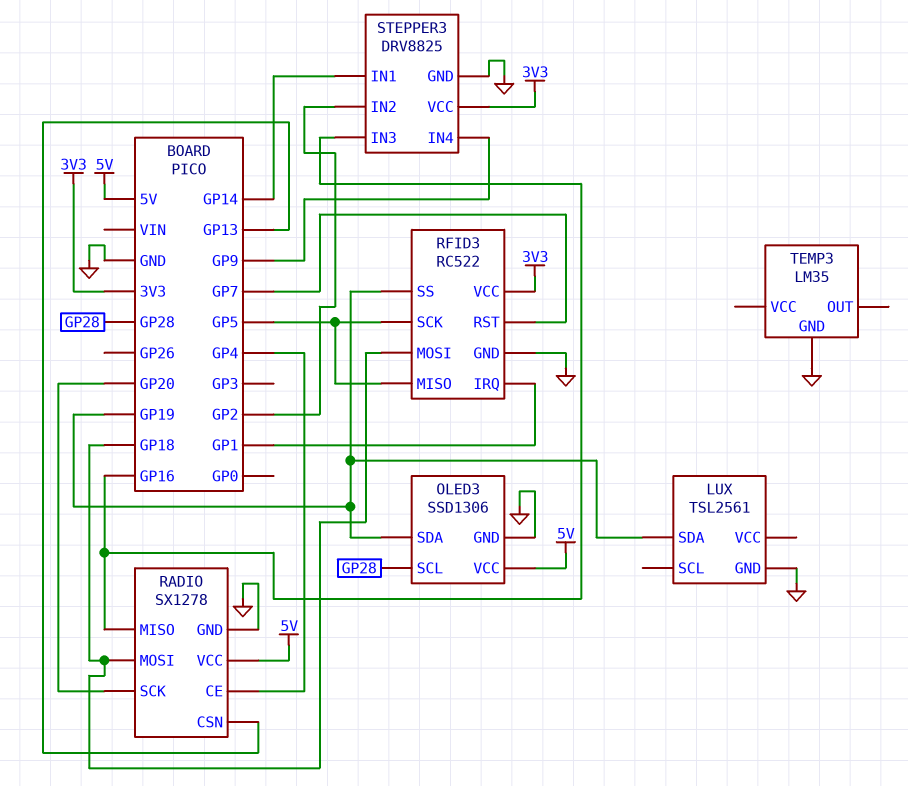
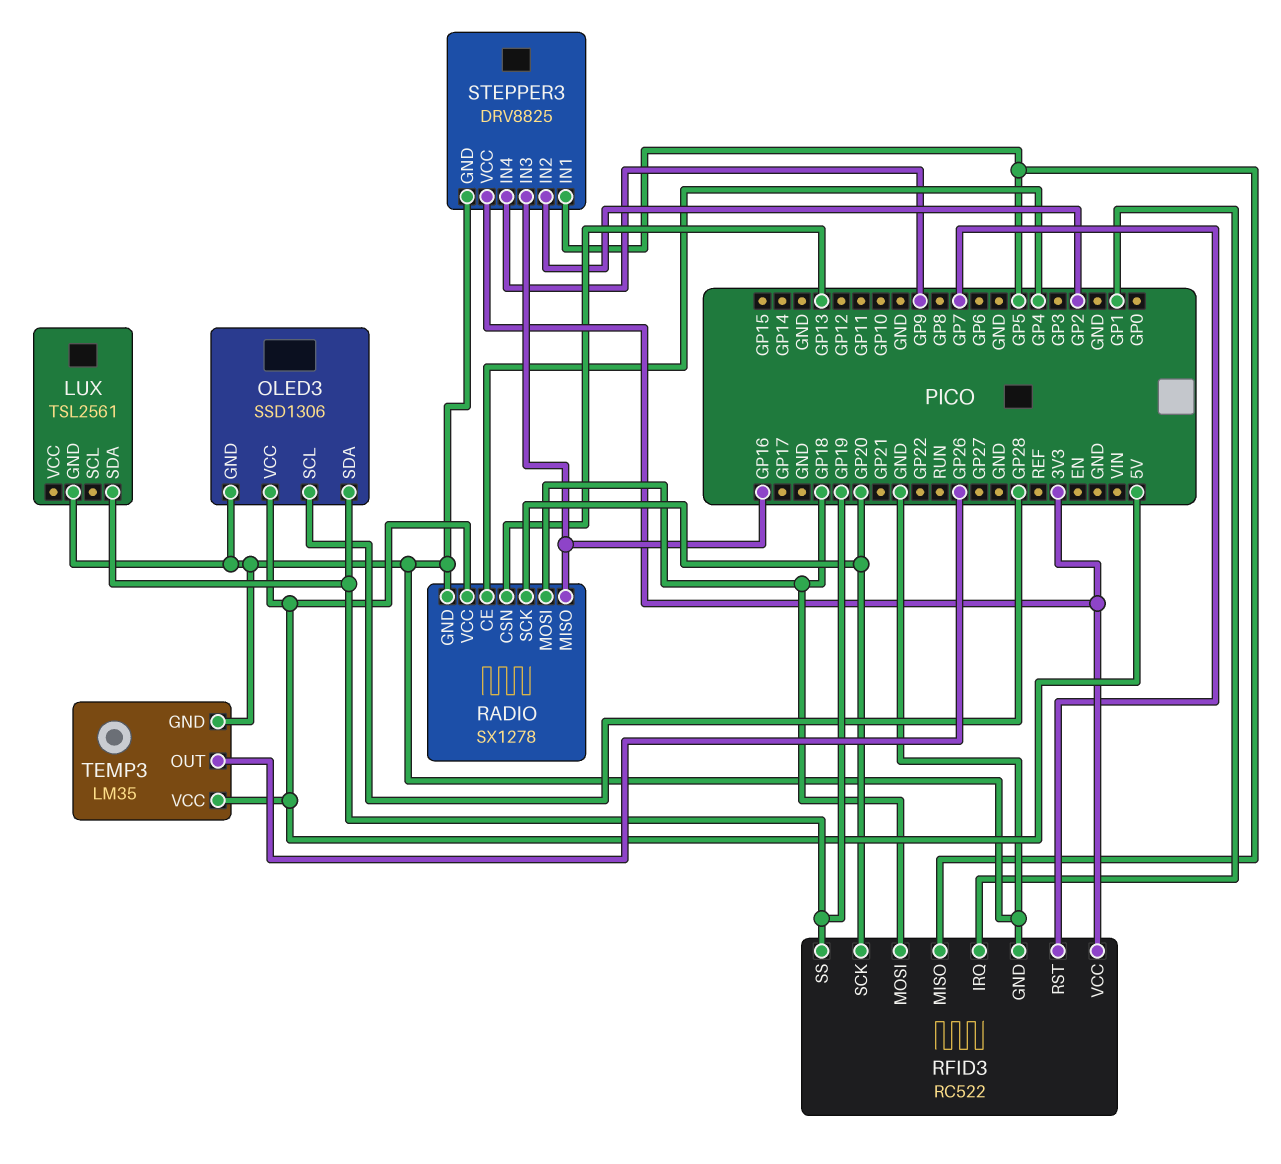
RFID3 pin SCK: GP5 -> GP20
STEPPER3 pin IN1: GP14 -> GP5
TEMP3 pin OUT: none -> GP26
TEMP3 pin VCC: none -> 5V

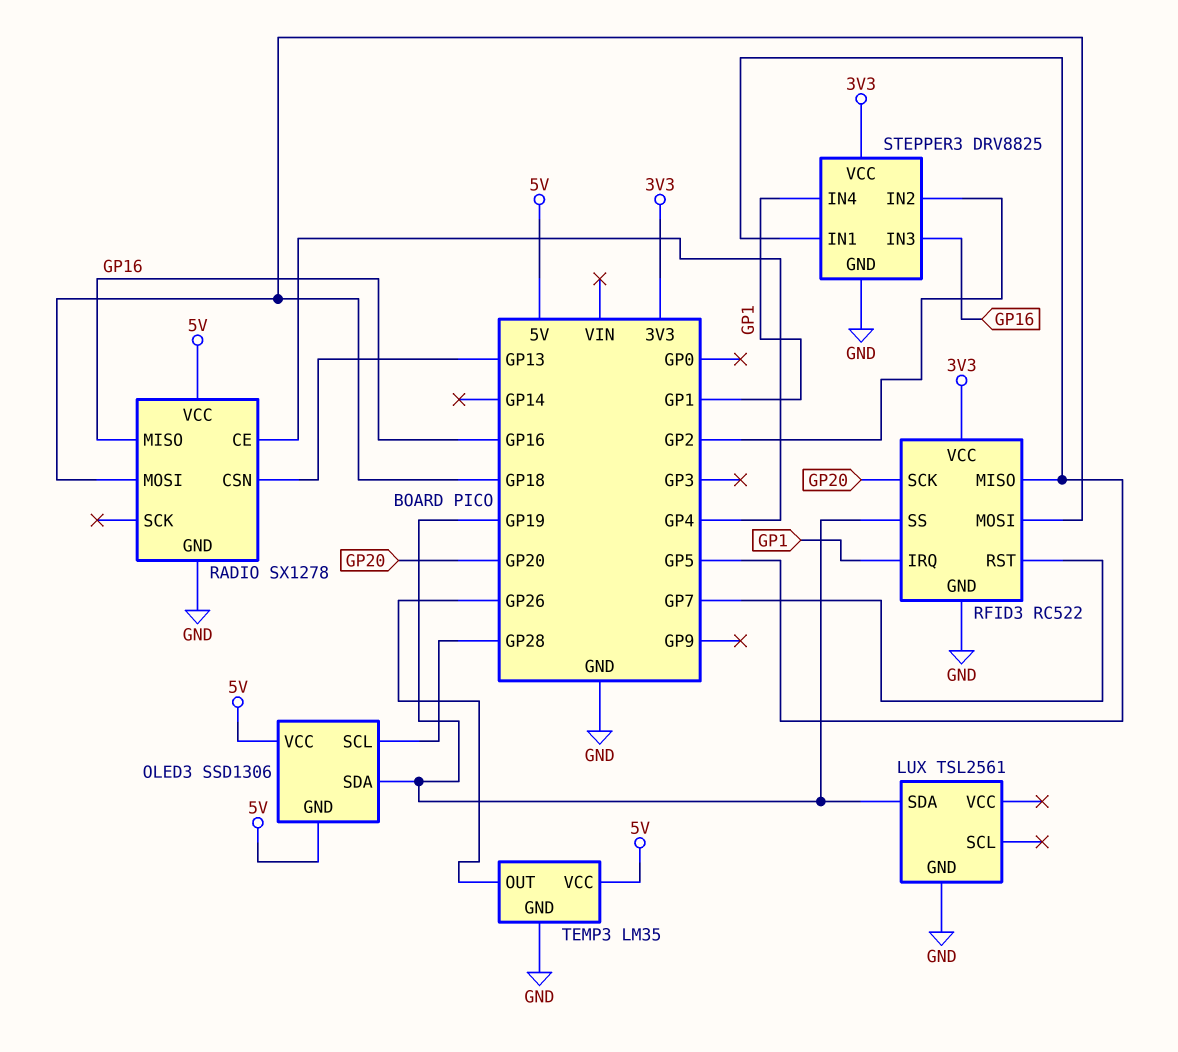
OLED3 pin GND: GND -> 5V
RADIO pin SCK: GP20 -> none
STEPPER3 pin IN4: GP9 -> GP1

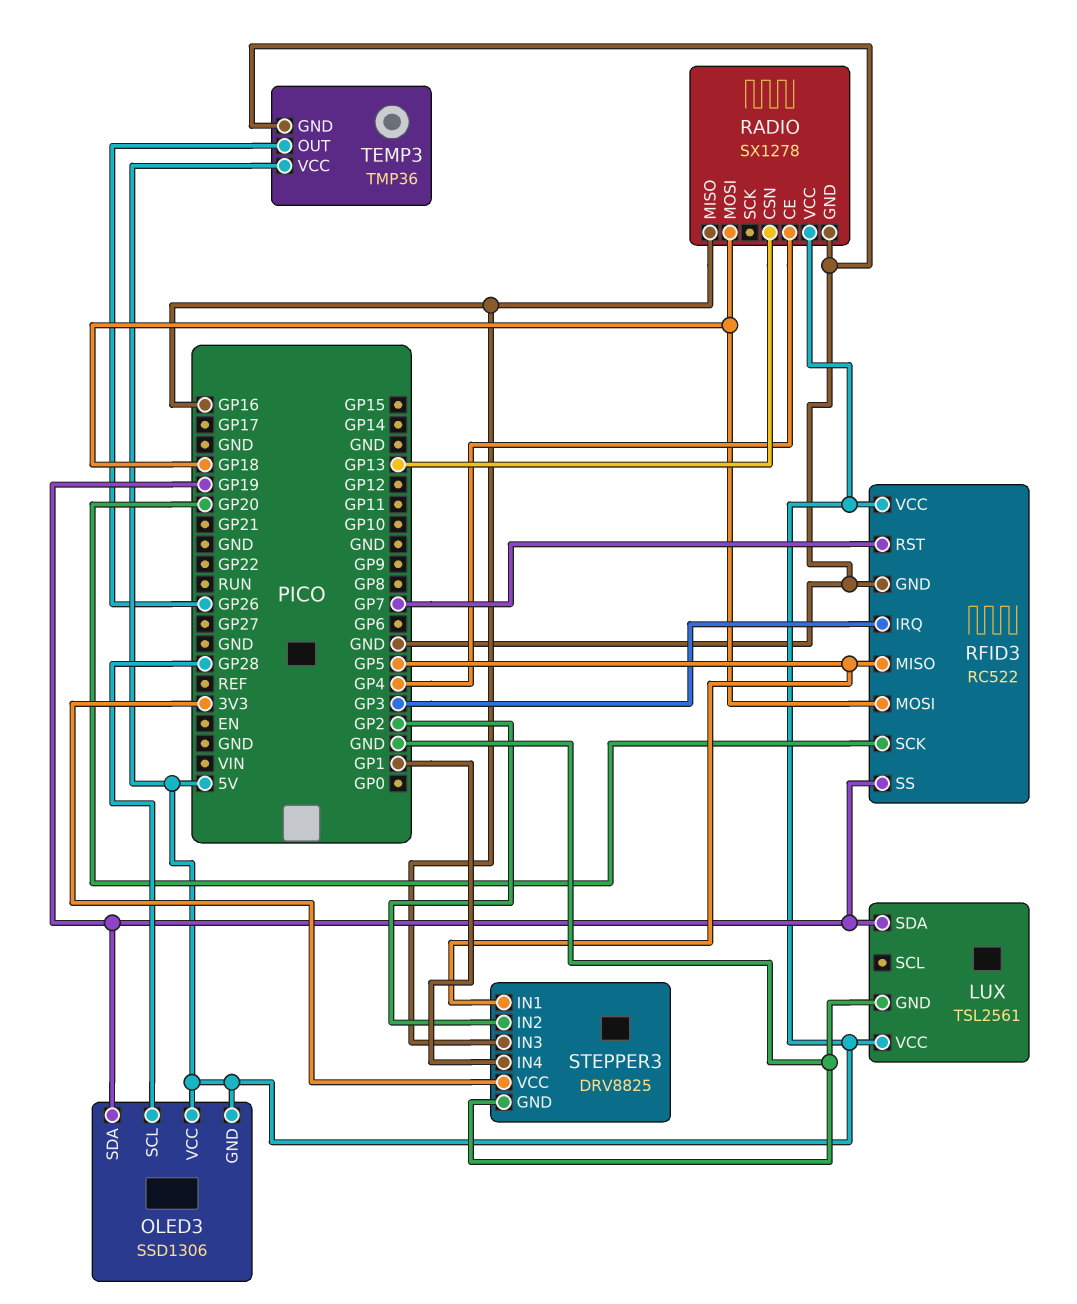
LUX pin VCC: none -> 5V
RFID3 pin IRQ: GP1 -> GP3
RFID3 pin VCC: 3V3 -> 5V
TEMP3: LM35 -> TMP36

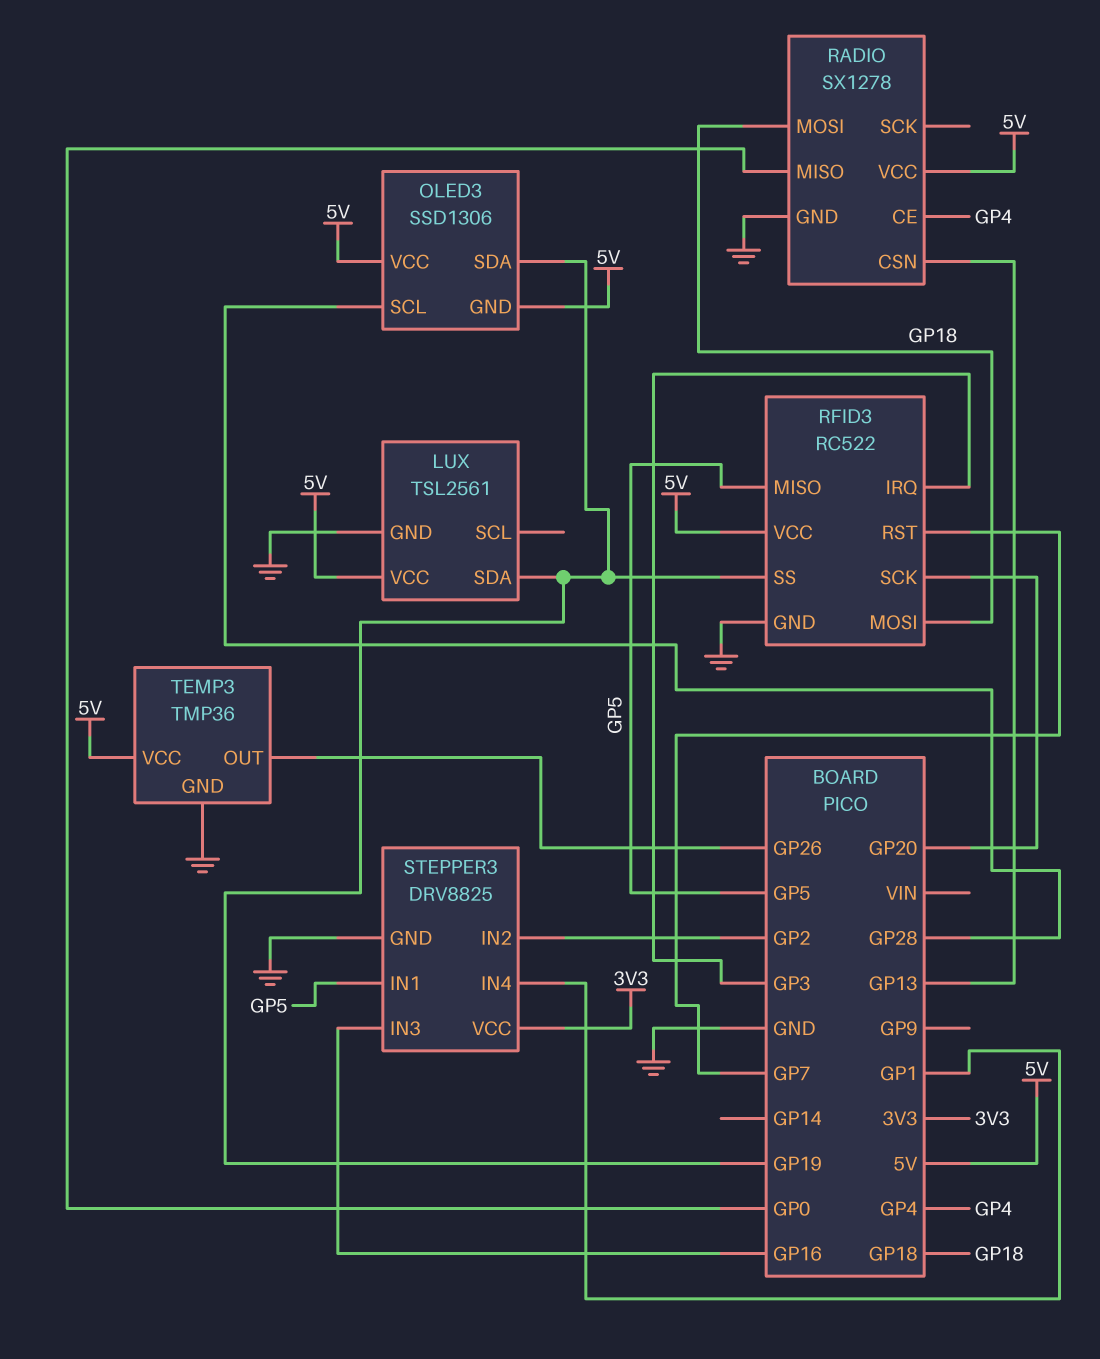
RADIO pin MISO: GP16 -> GP0

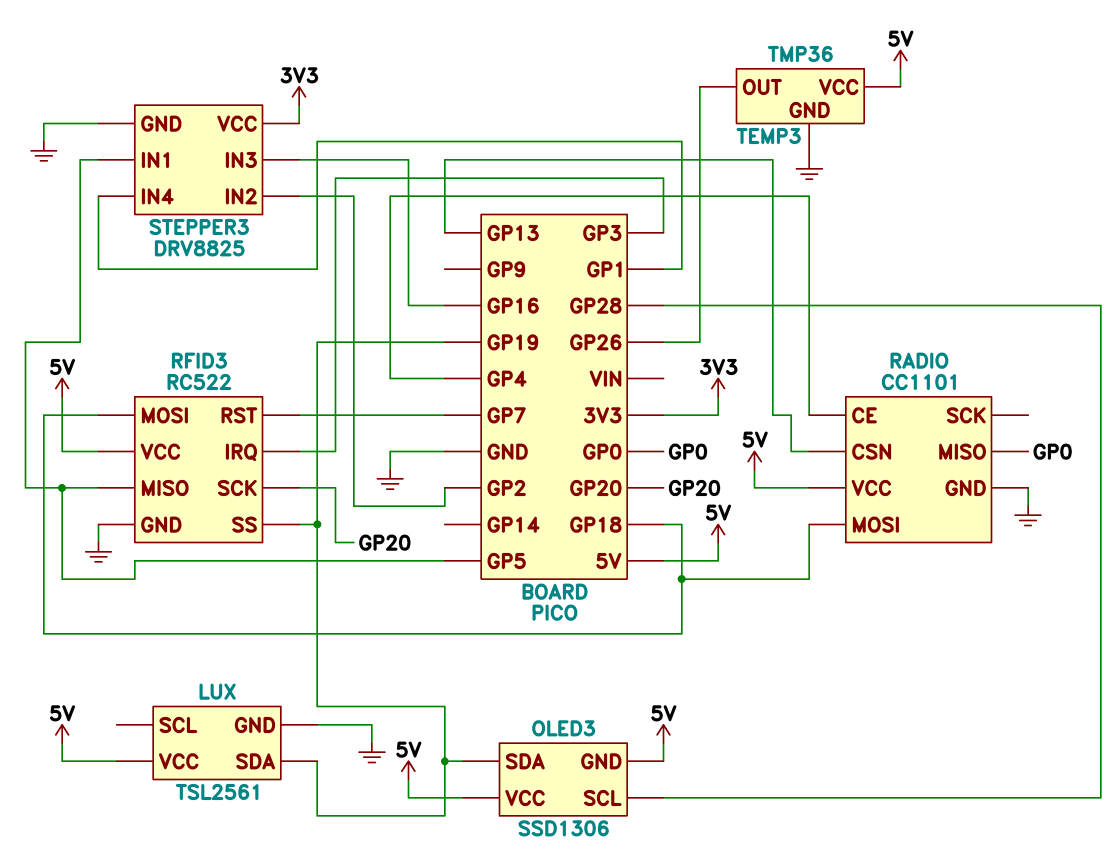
RADIO: SX1278 -> CC1101

